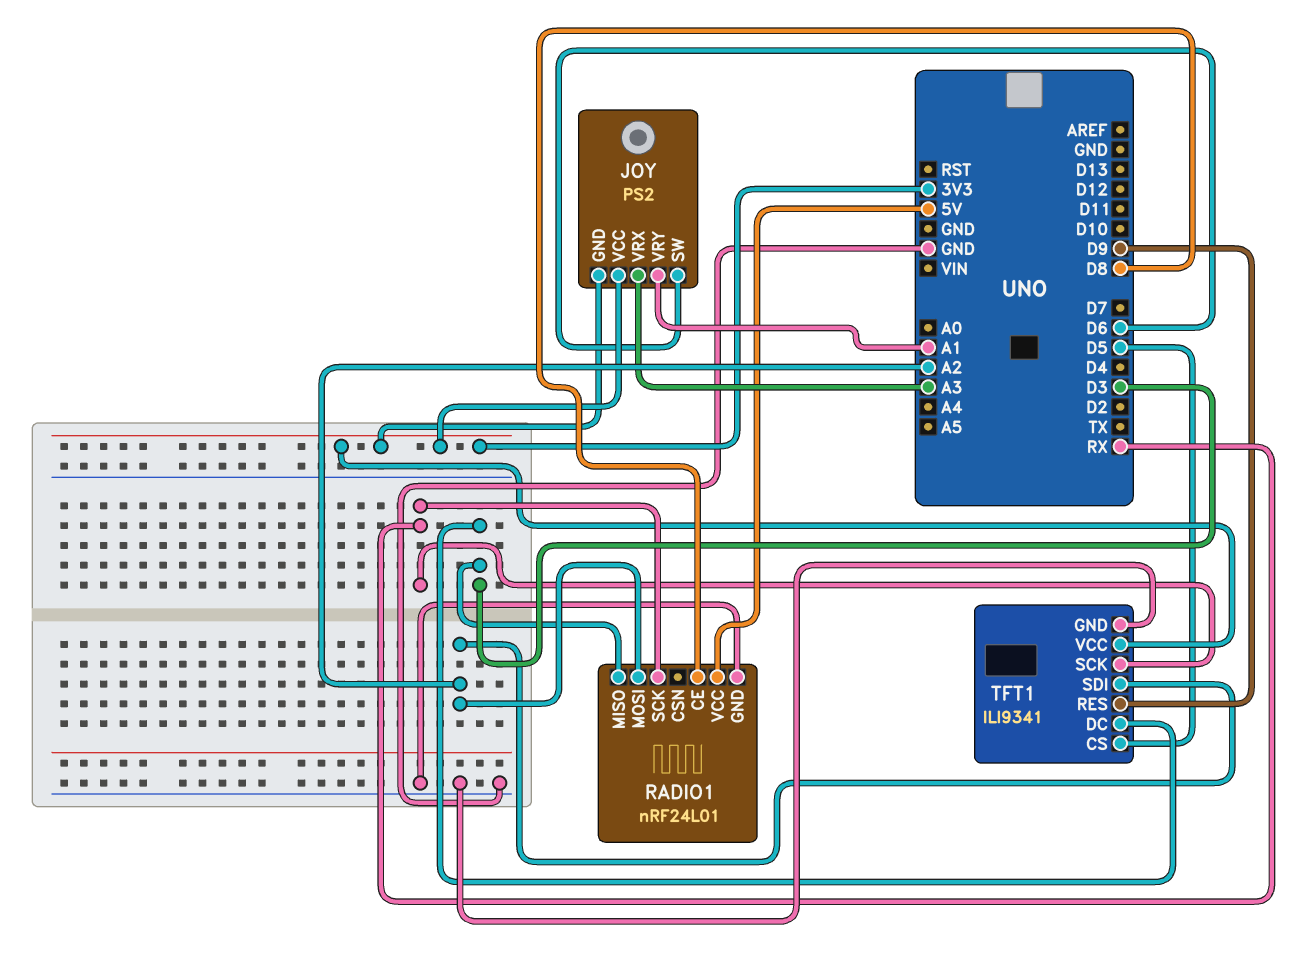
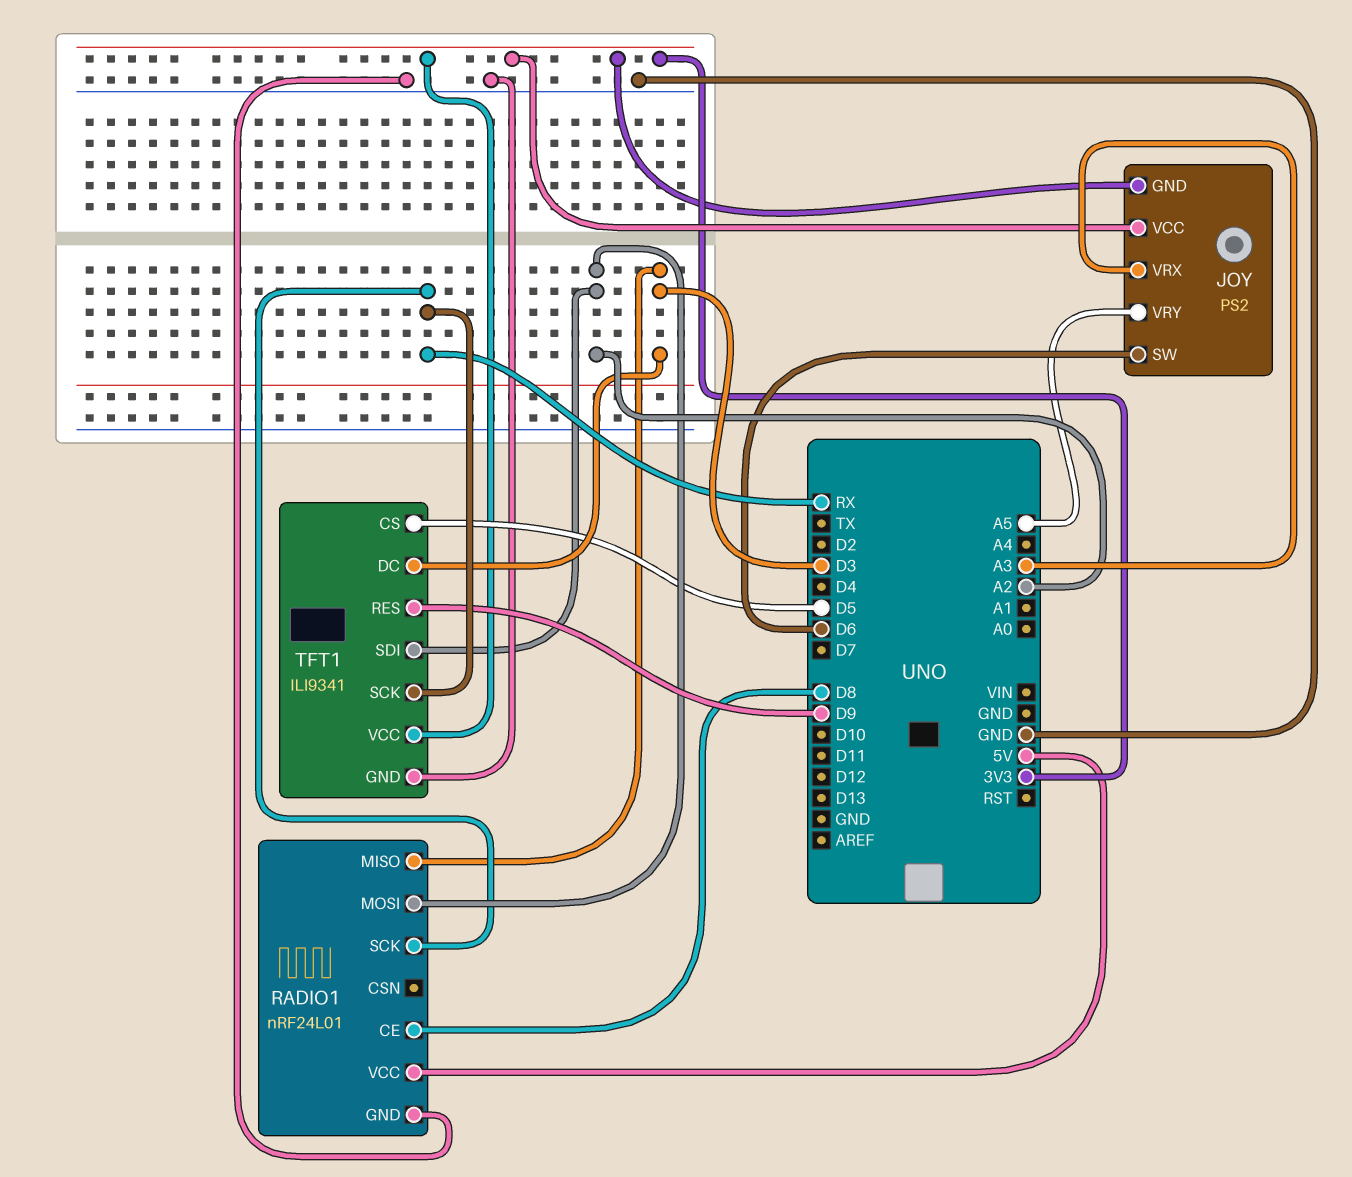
JOY pin VRY: A1 -> A5

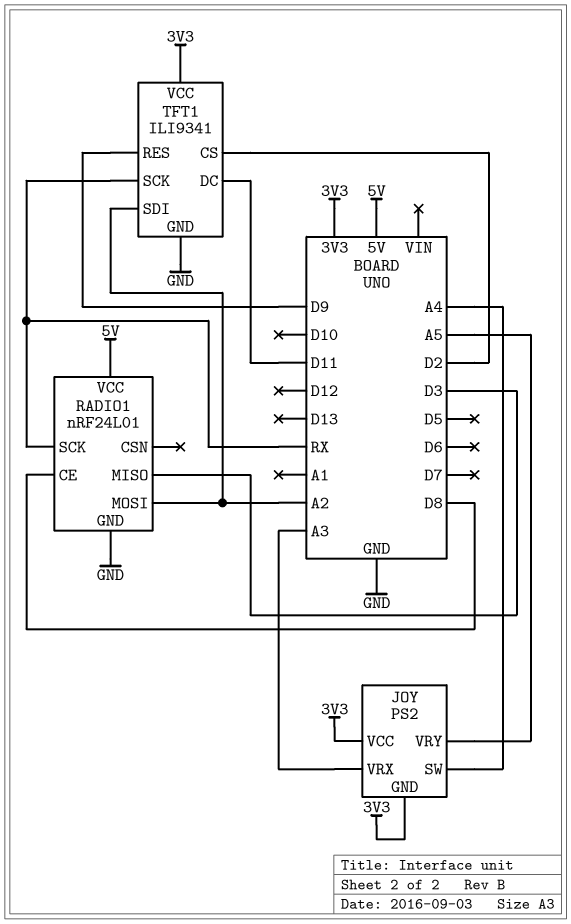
JOY pin SW: D6 -> A4
TFT1 pin CS: D5 -> D2
TFT1 pin DC: D3 -> D11

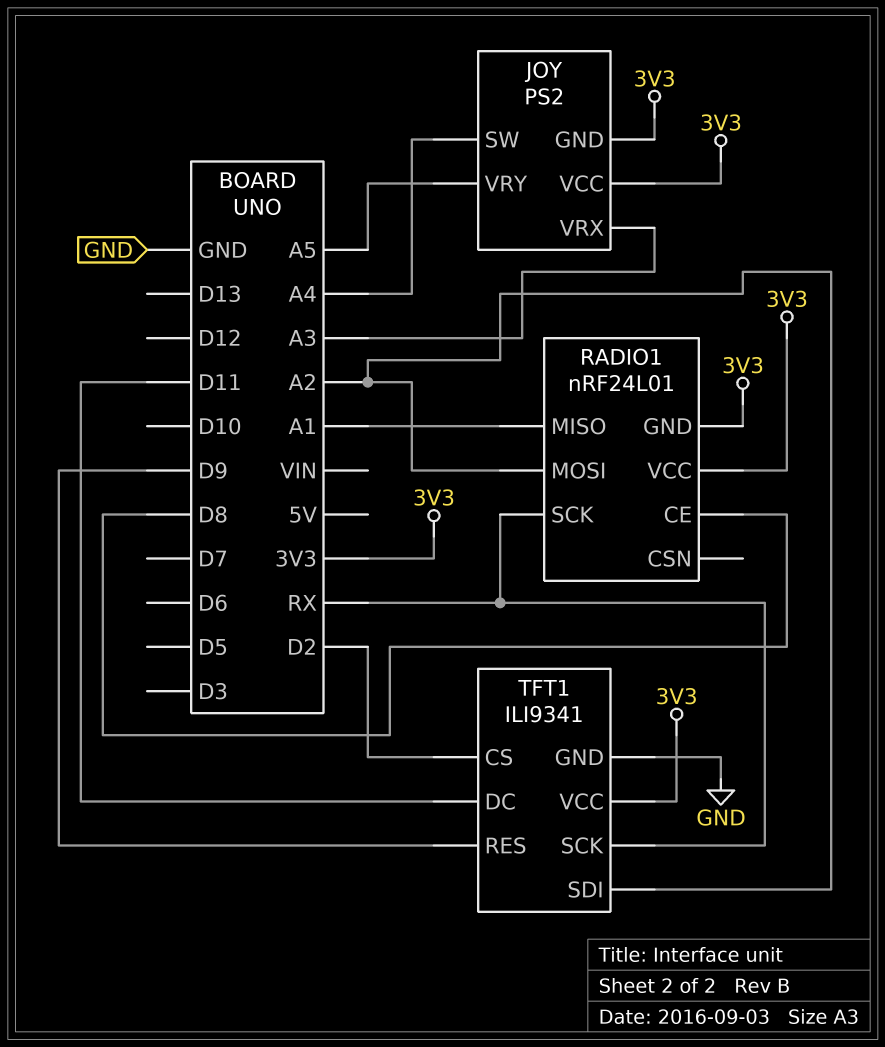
RADIO1 pin GND: GND -> 3V3
RADIO1 pin MISO: D3 -> A1
RADIO1 pin VCC: 5V -> 3V3

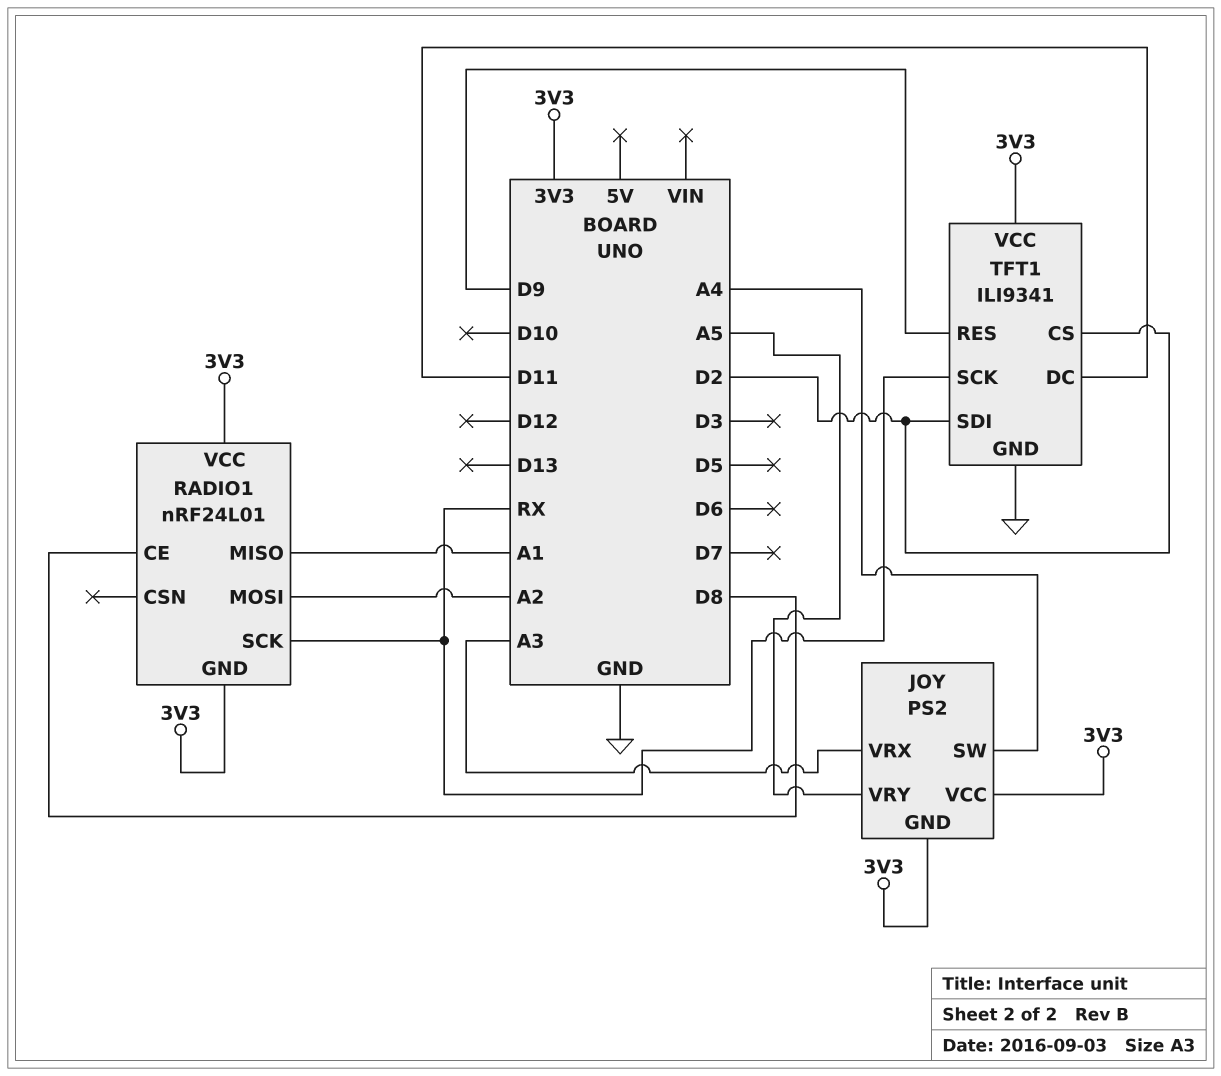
TFT1 pin SDI: A2 -> D2

